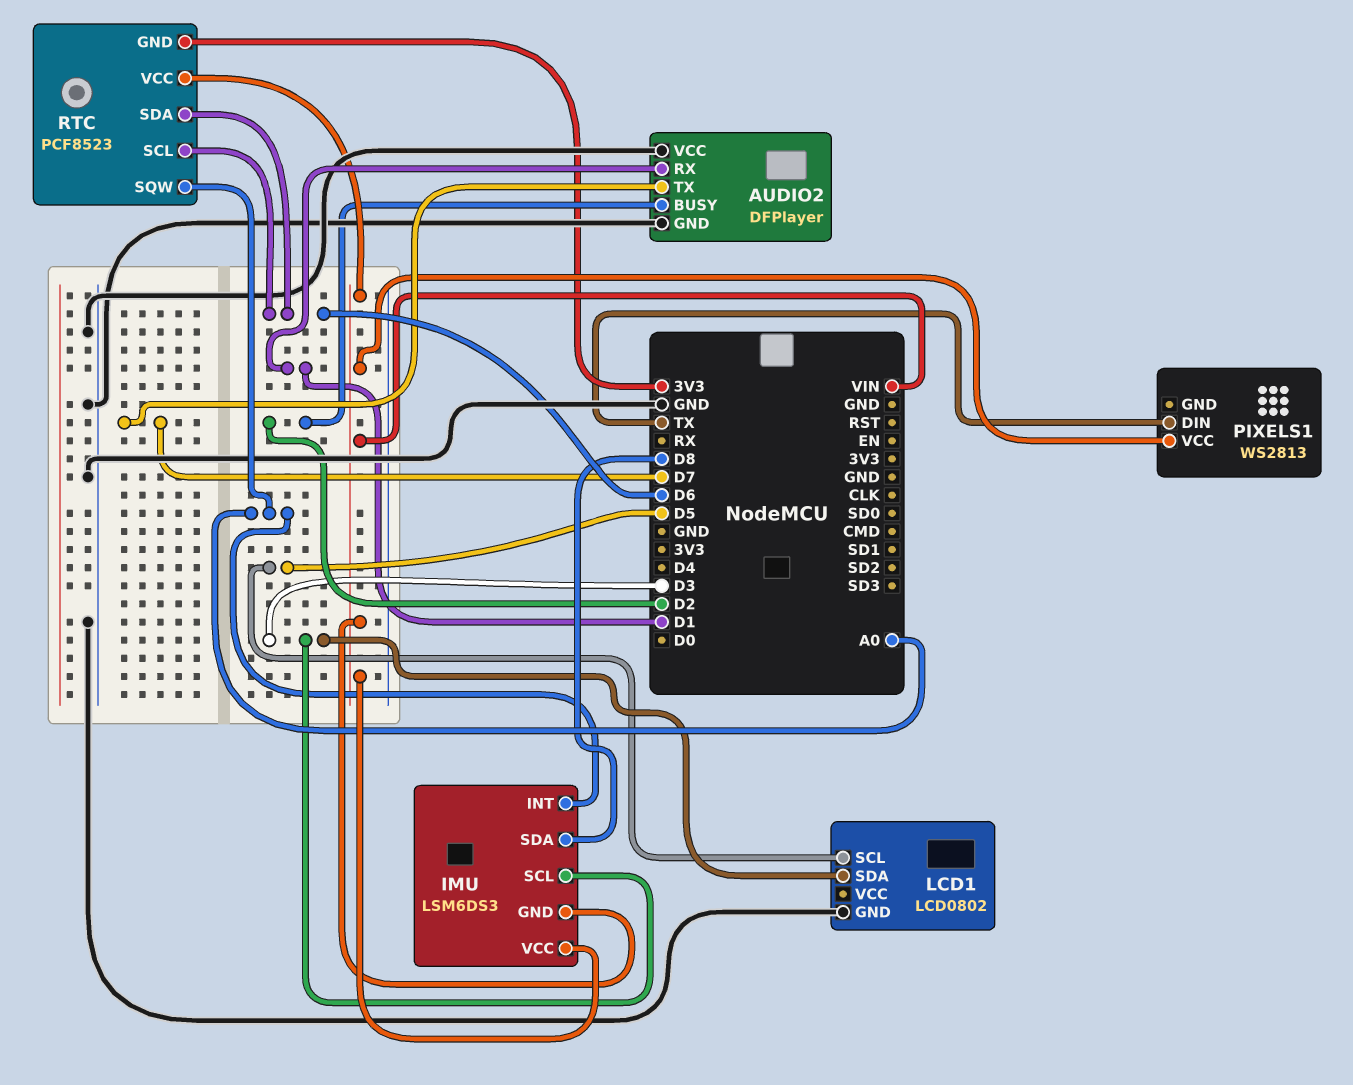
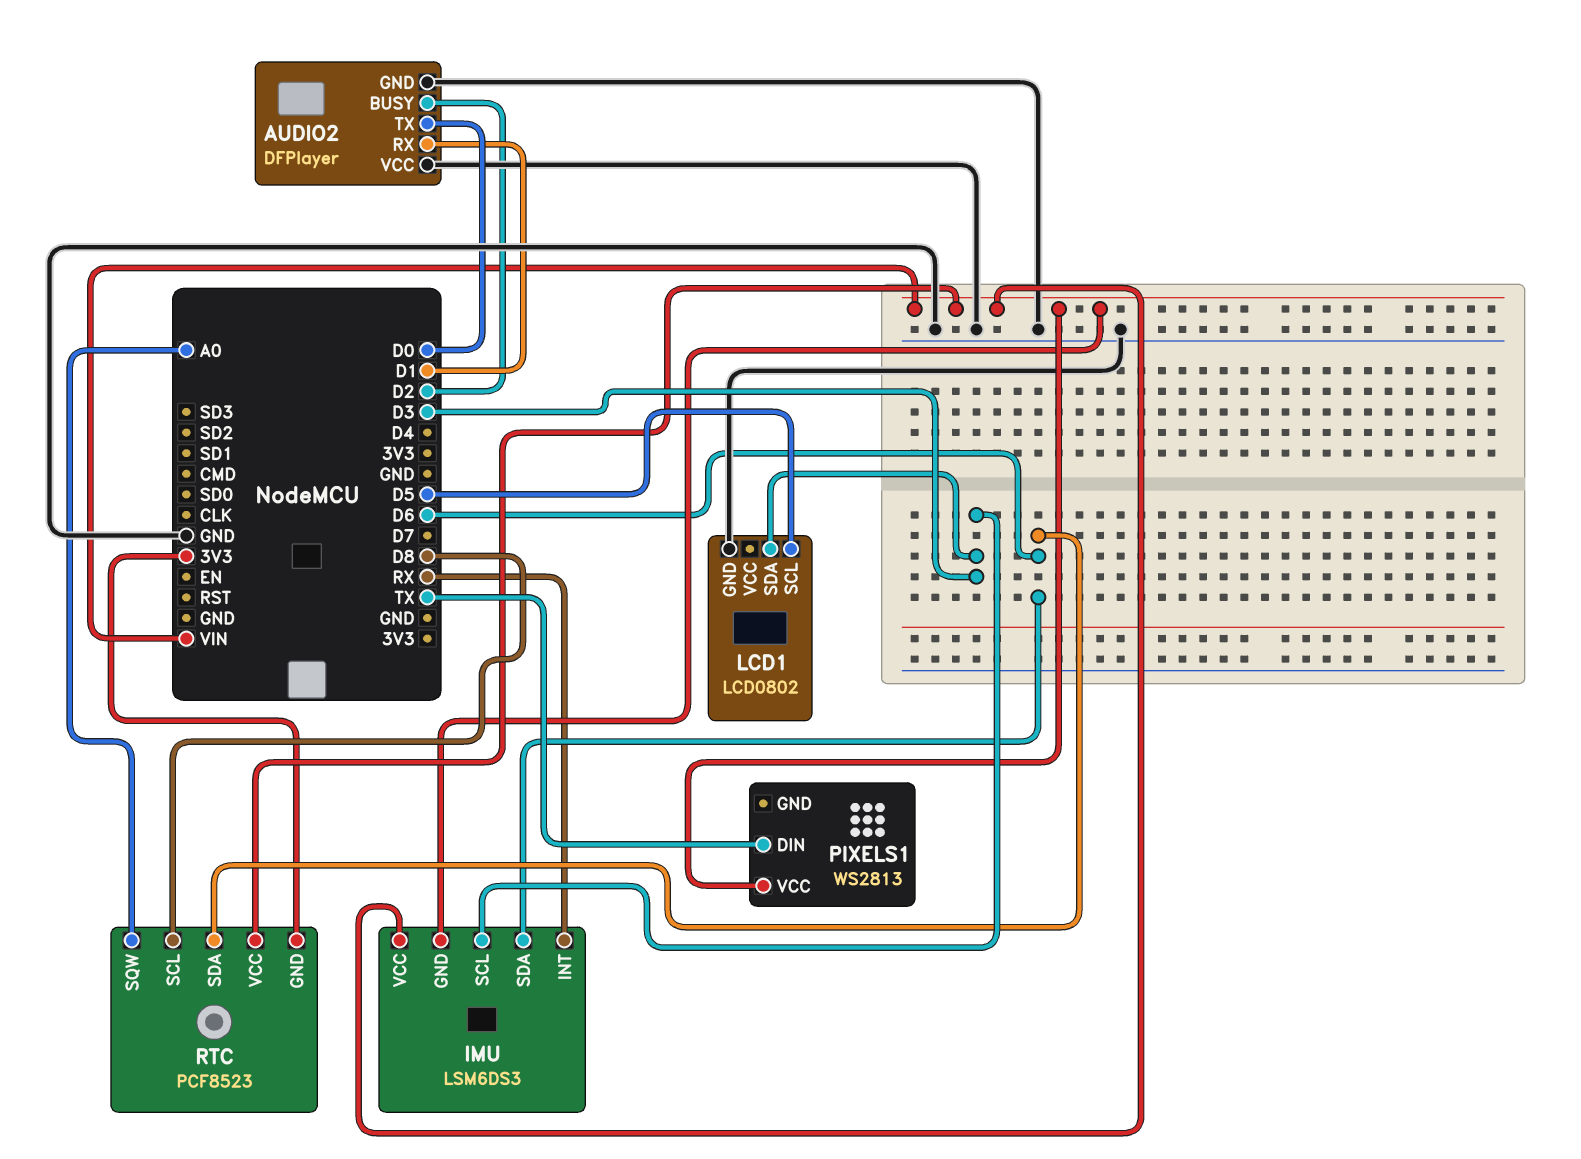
AUDIO2 pin TX: D7 -> D0
IMU pin INT: A0 -> RX
IMU pin SDA: D8 -> D6
RTC pin SCL: D6 -> D8

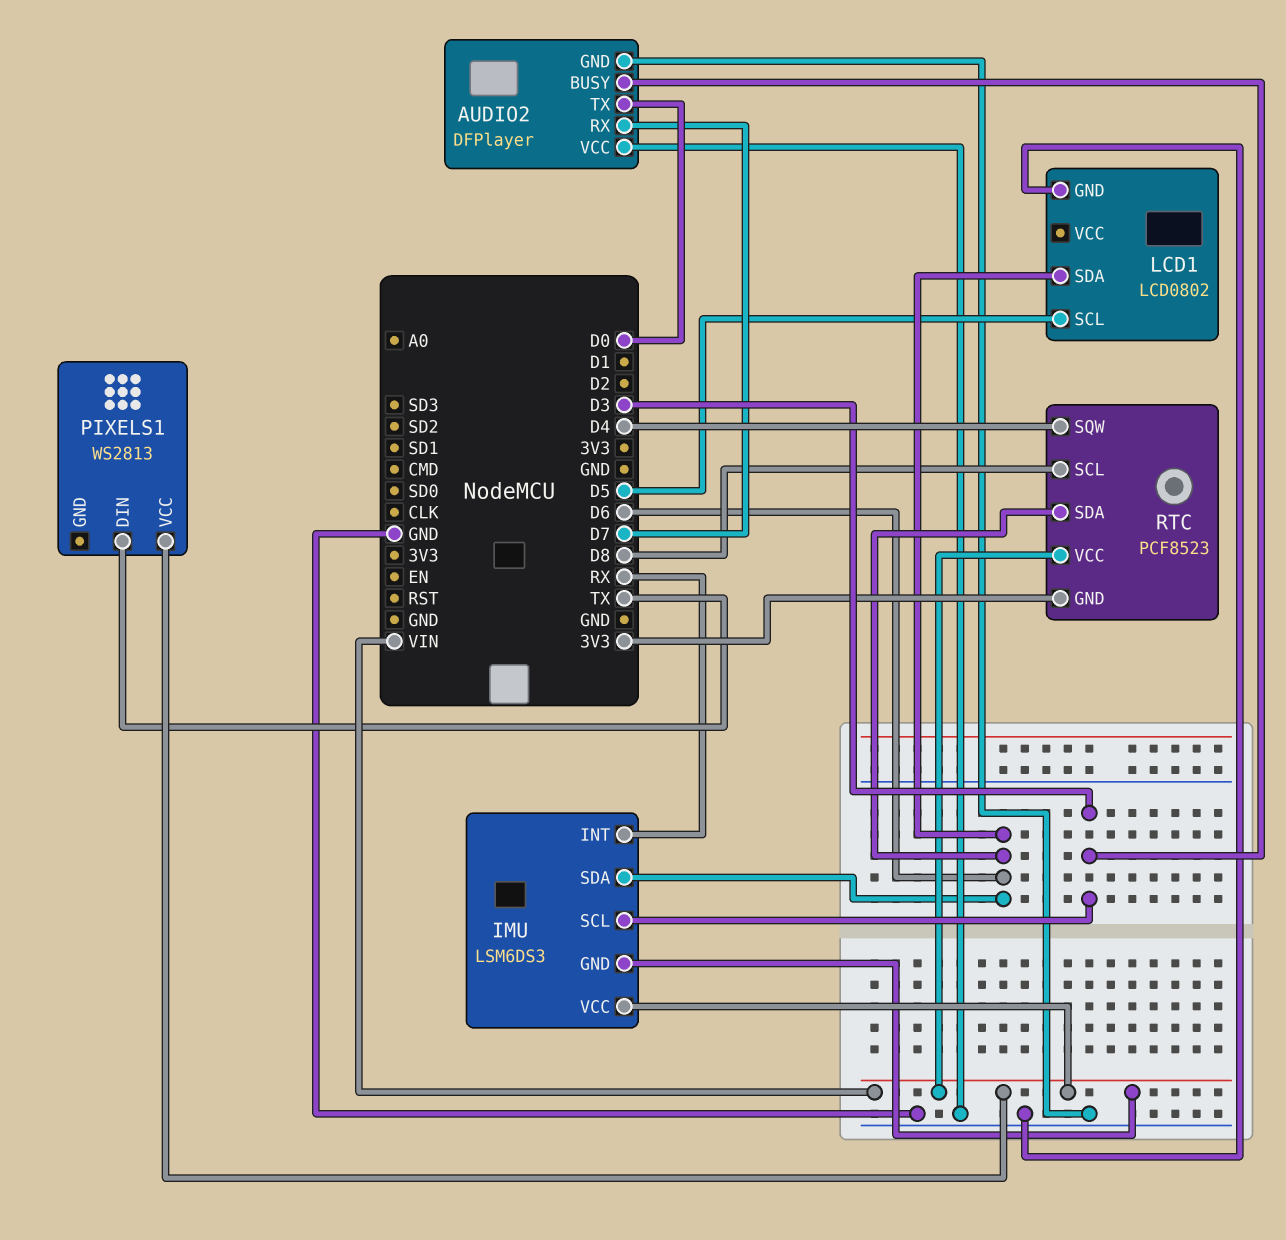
AUDIO2 pin BUSY: D2 -> D3
AUDIO2 pin RX: D1 -> D7
LCD1 pin SDA: D3 -> D6
RTC pin SQW: A0 -> D4

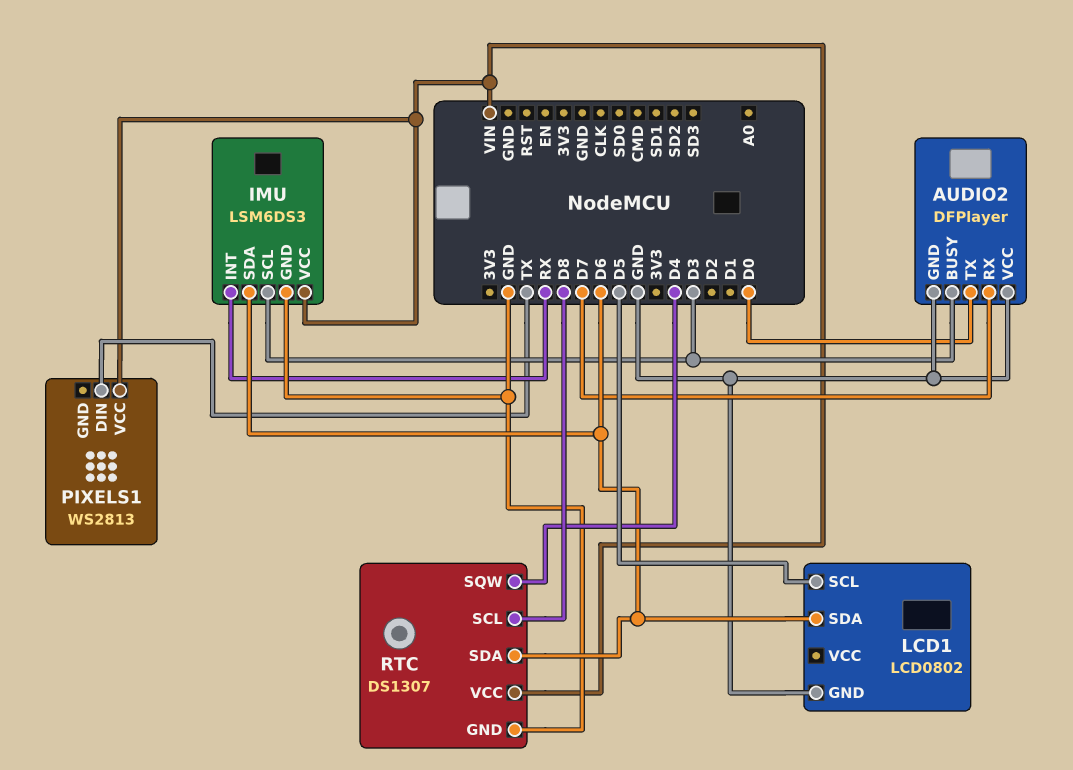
IMU pin GND: VIN -> GND
RTC: PCF8523 -> DS1307
RTC pin GND: 3V3 -> GND

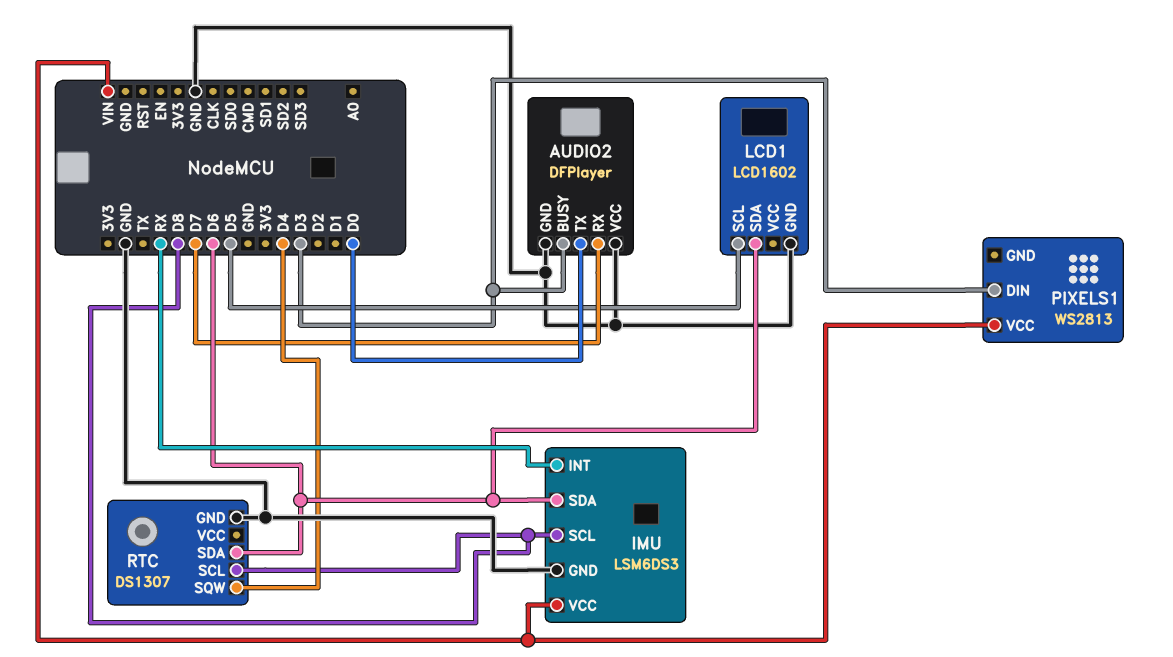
IMU pin SCL: D3 -> D8
LCD1: LCD0802 -> LCD1602
PIXELS1 pin DIN: TX -> D3
RTC pin VCC: VIN -> none

